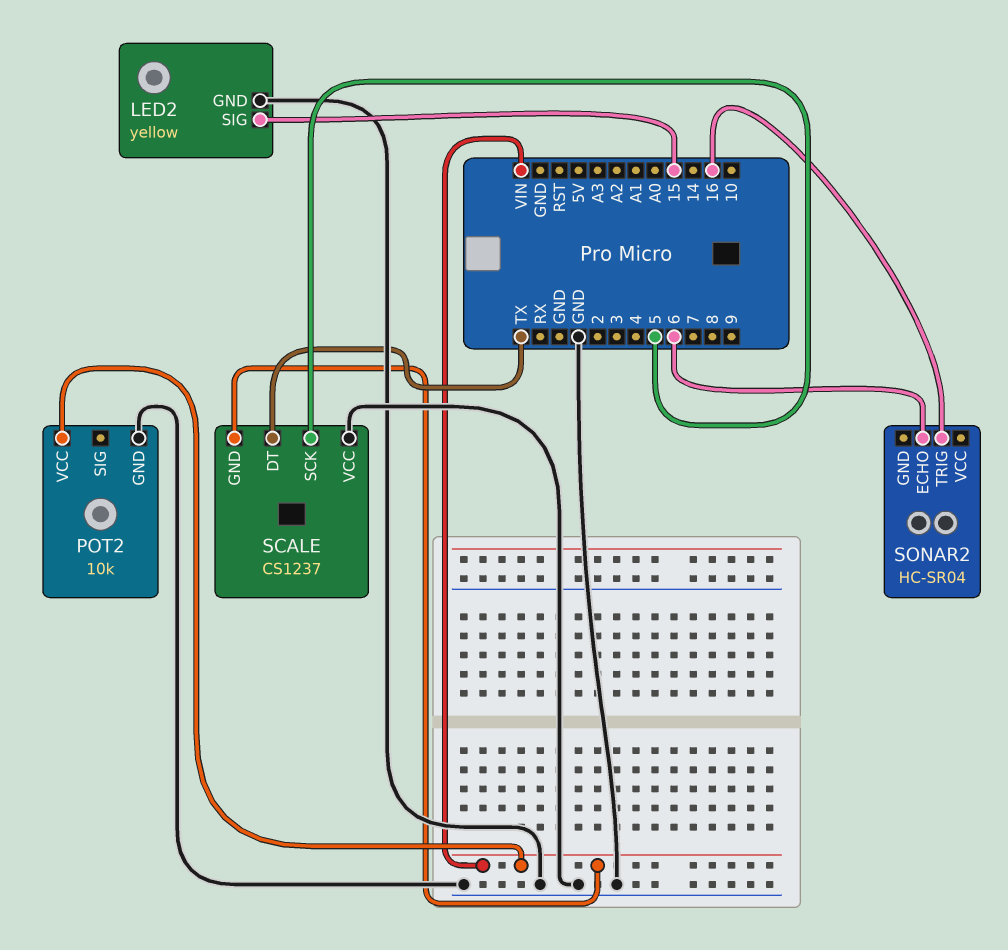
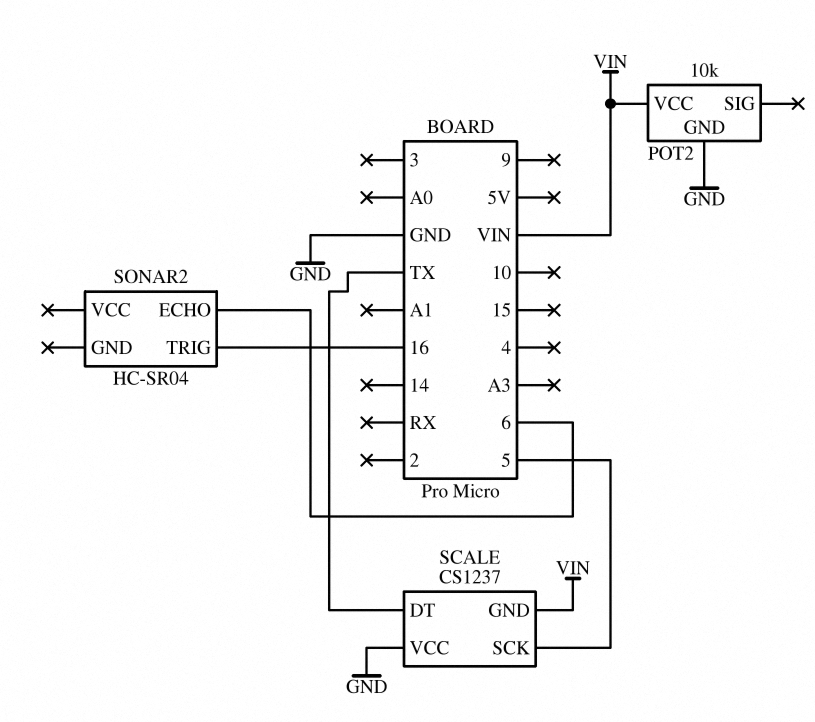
LED2: yellow -> none
LED2 pin GND: GND -> none
LED2 pin SIG: 15 -> none

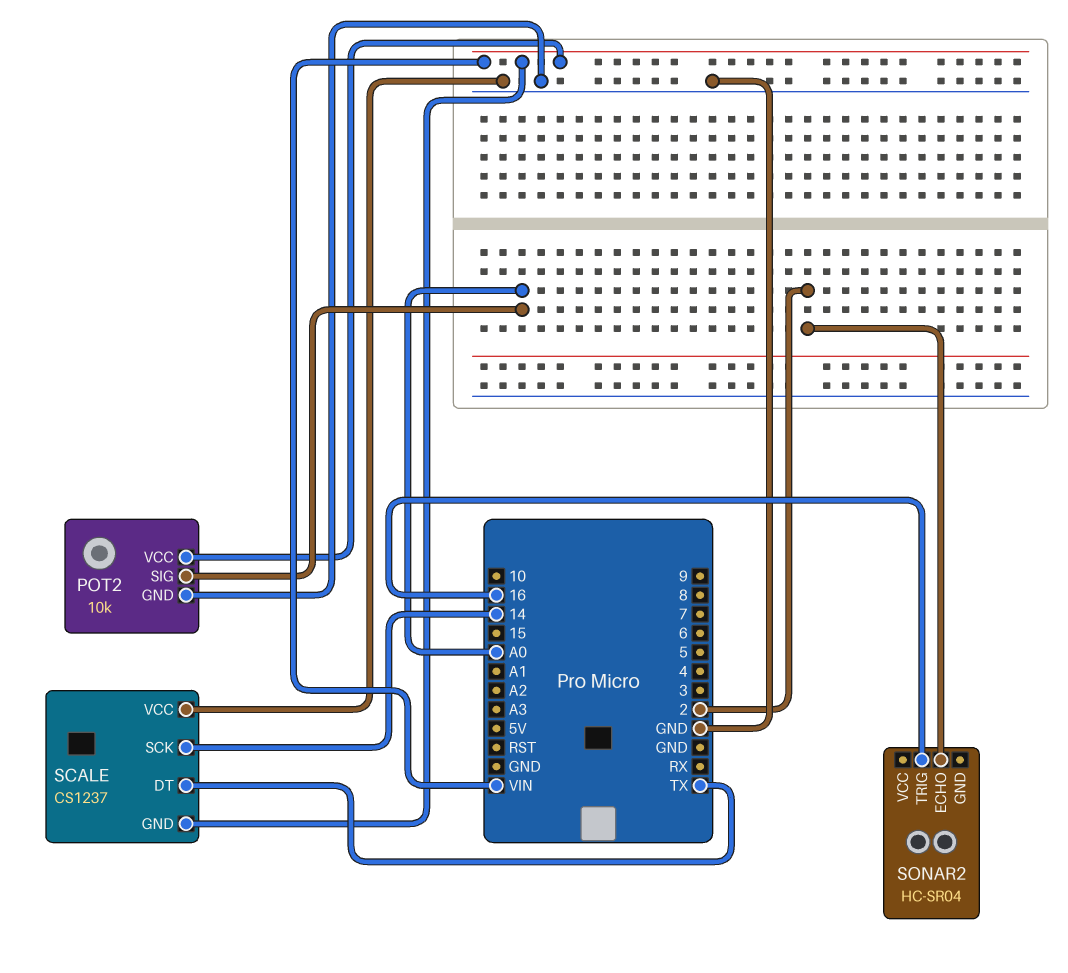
POT2 pin SIG: none -> A0
SCALE pin SCK: 5 -> 14
SONAR2 pin ECHO: 6 -> 2

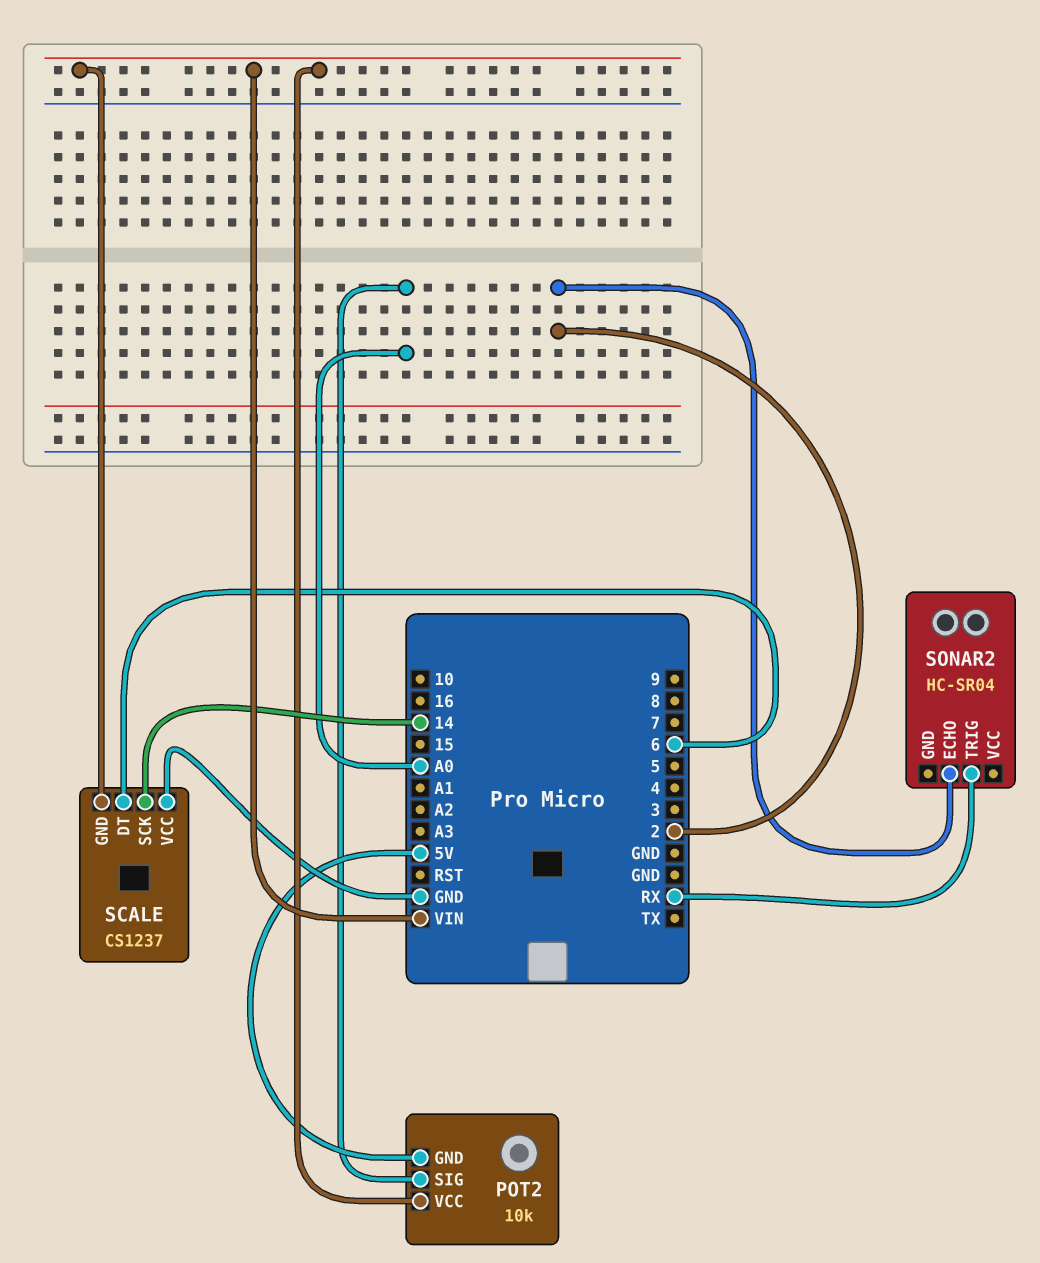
POT2 pin GND: GND -> 5V
SCALE pin DT: TX -> 6
SONAR2 pin TRIG: 16 -> RX

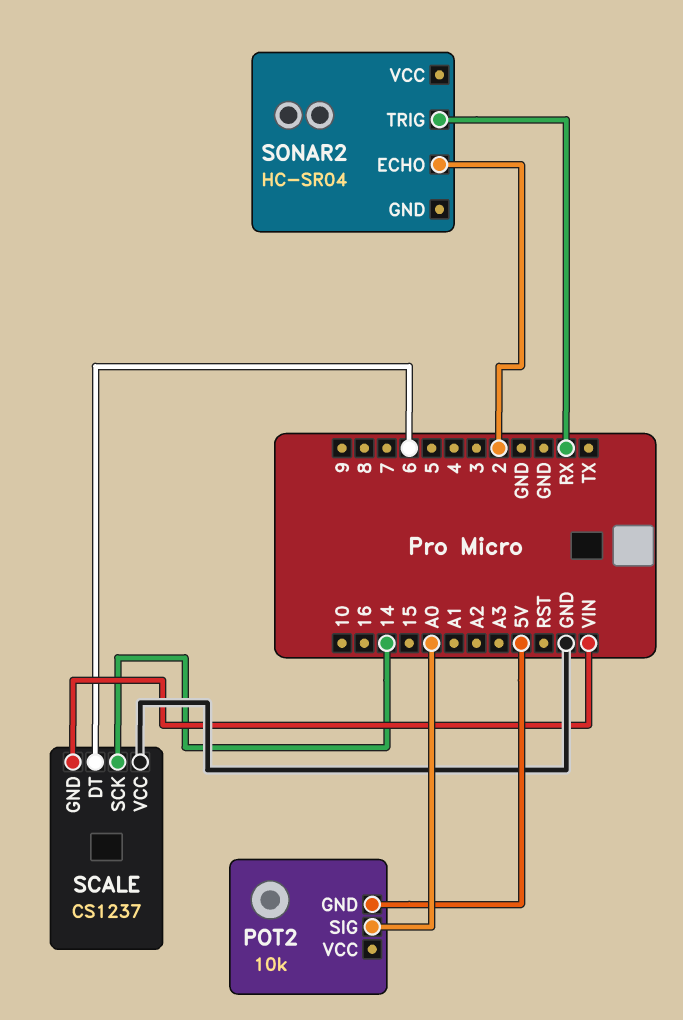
POT2 pin VCC: VIN -> none

